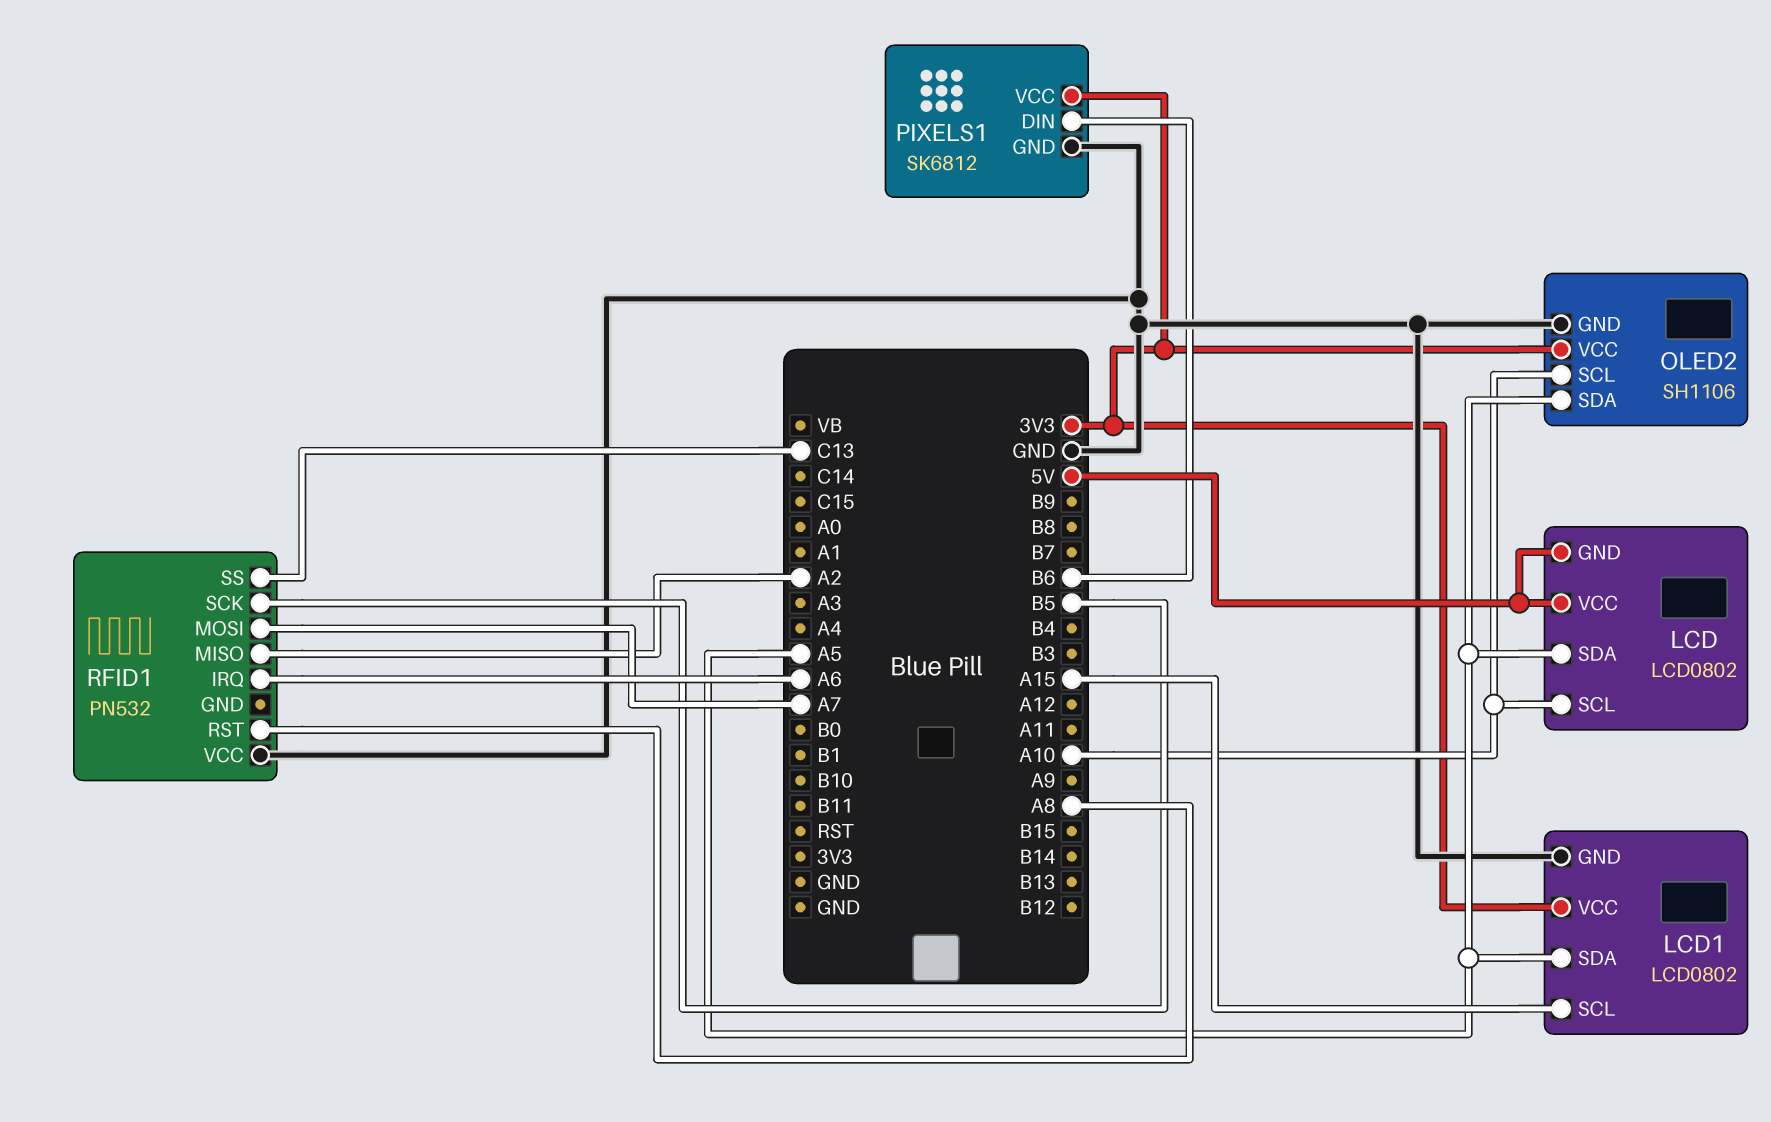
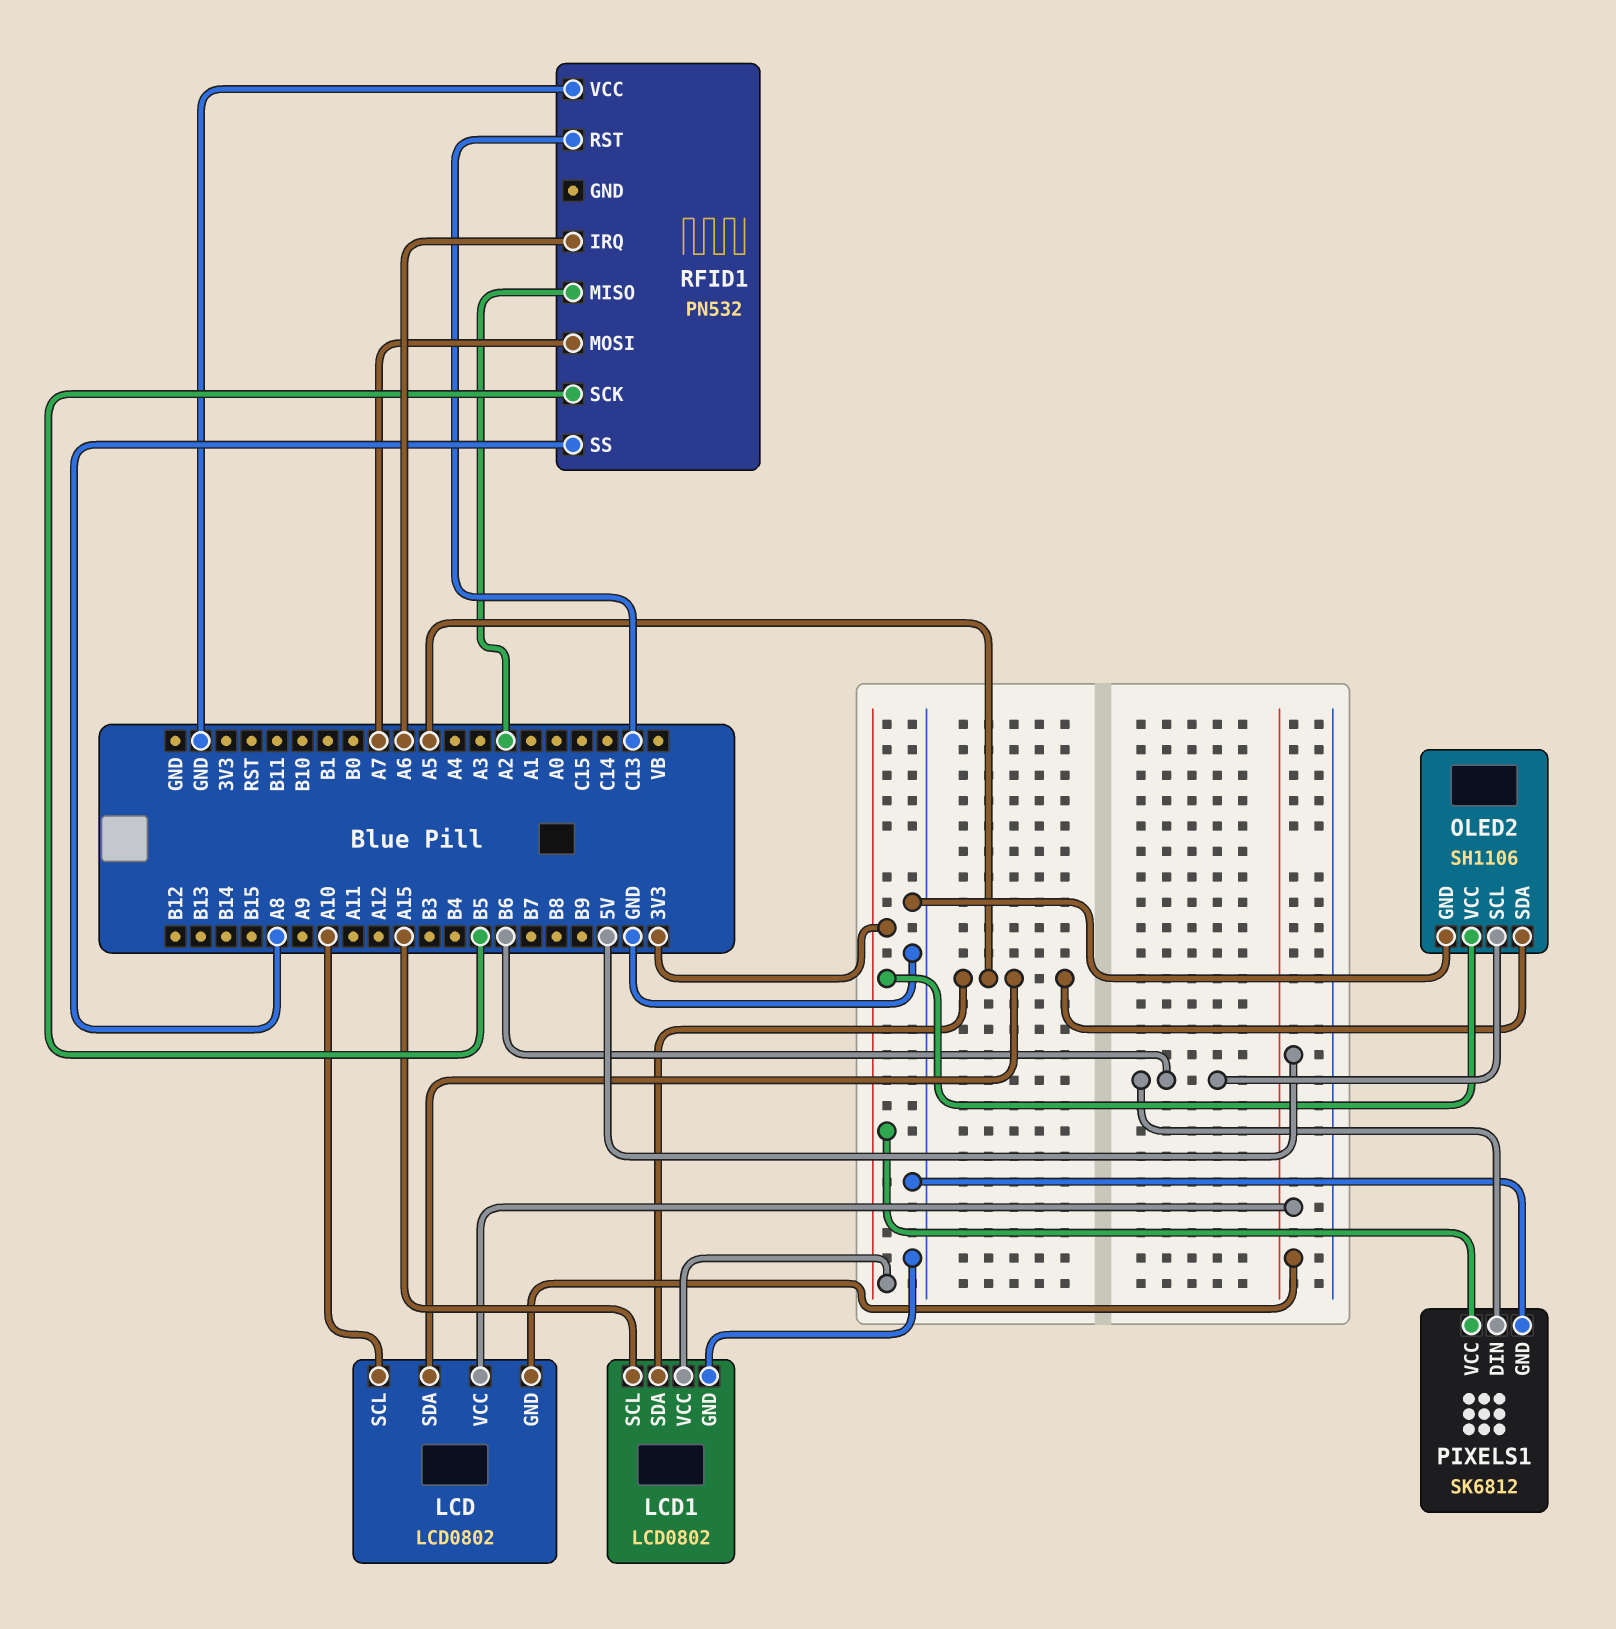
OLED2 pin SCL: A10 -> B6
RFID1 pin RST: A8 -> C13
RFID1 pin SS: C13 -> A8

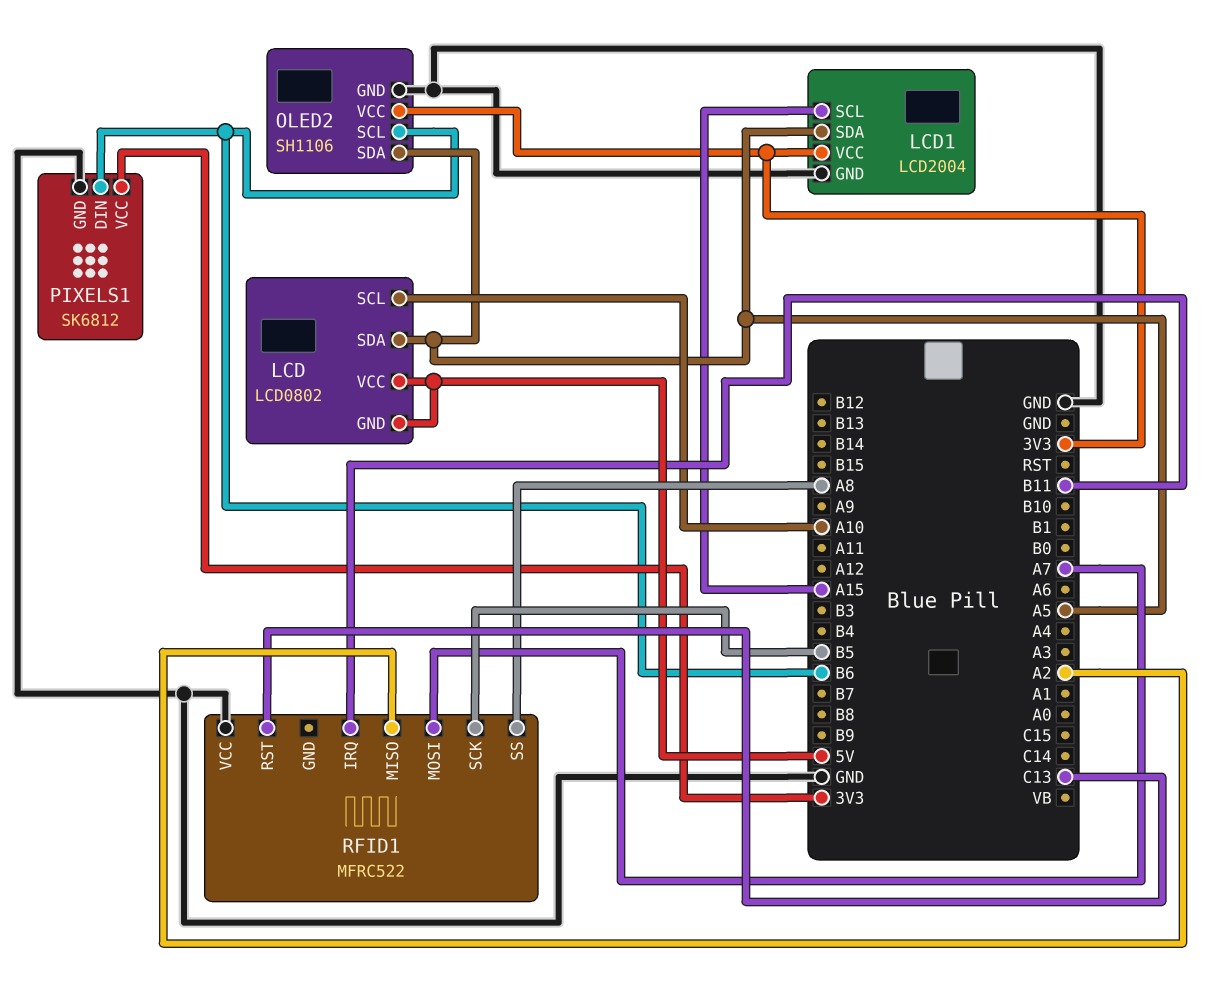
LCD1: LCD0802 -> LCD2004
RFID1: PN532 -> MFRC522
RFID1 pin IRQ: A6 -> B11

